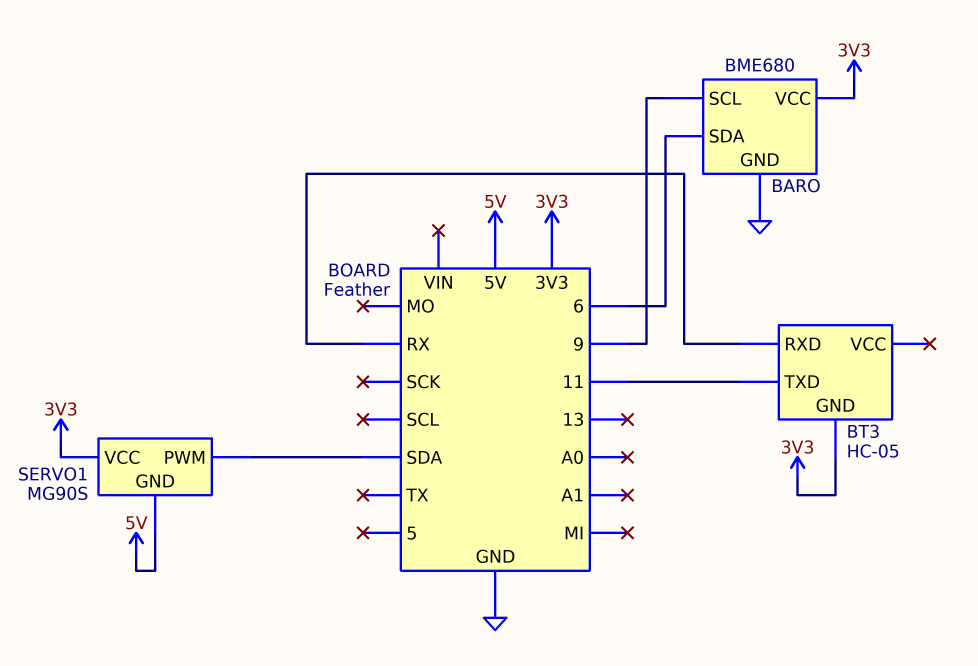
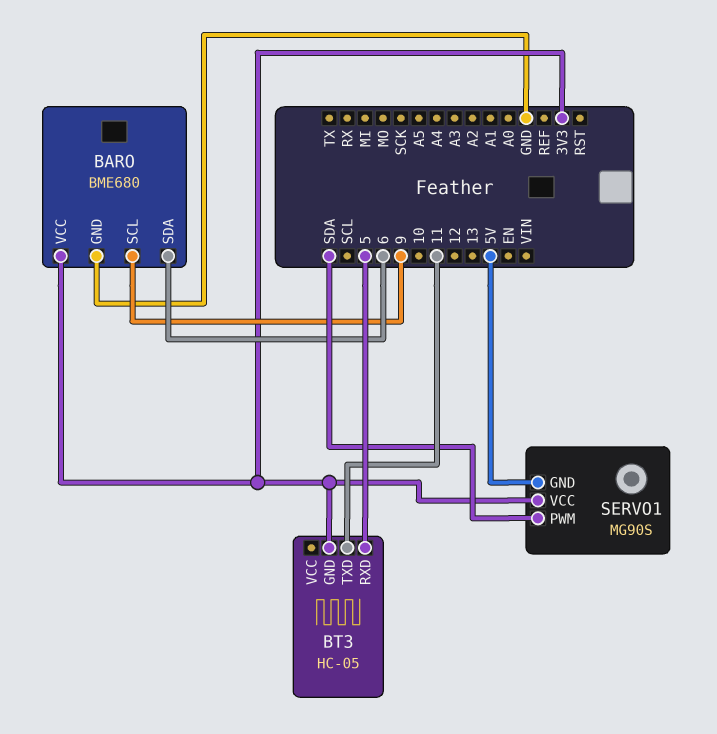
BT3 pin RXD: RX -> 5

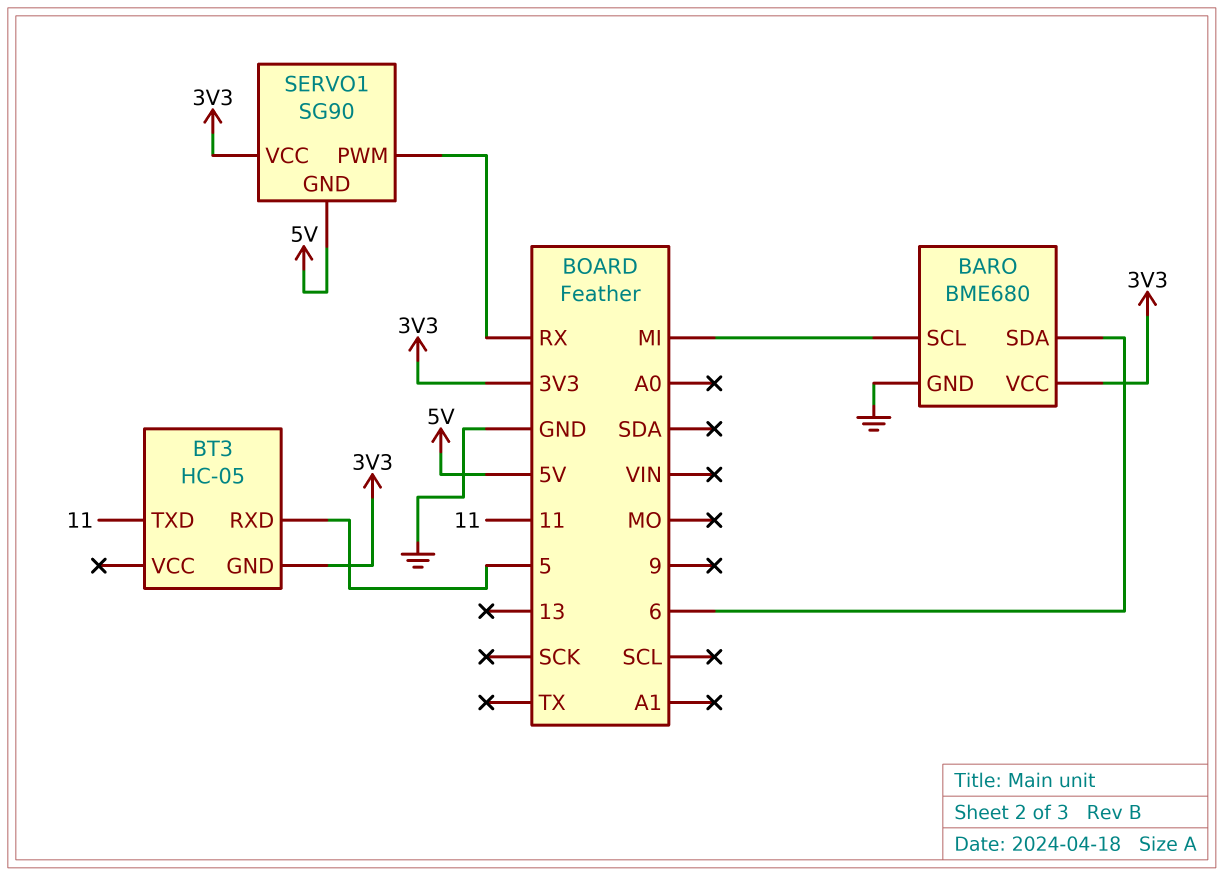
BARO pin SCL: 9 -> MI
SERVO1: MG90S -> SG90
SERVO1 pin PWM: SDA -> RX

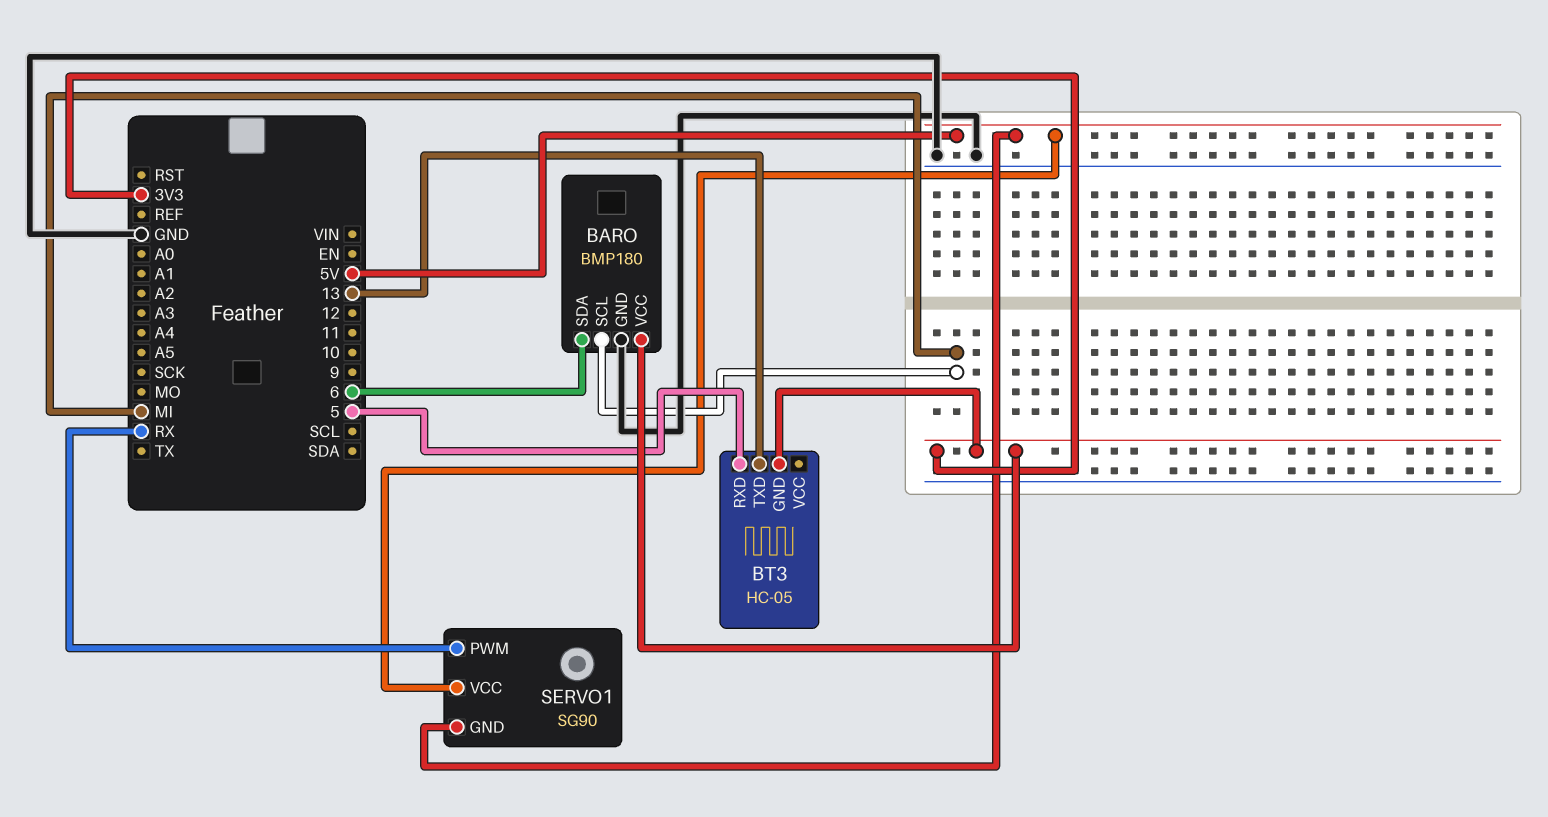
BARO: BME680 -> BMP180
BT3 pin TXD: 11 -> 13
SERVO1 pin VCC: 3V3 -> 5V

